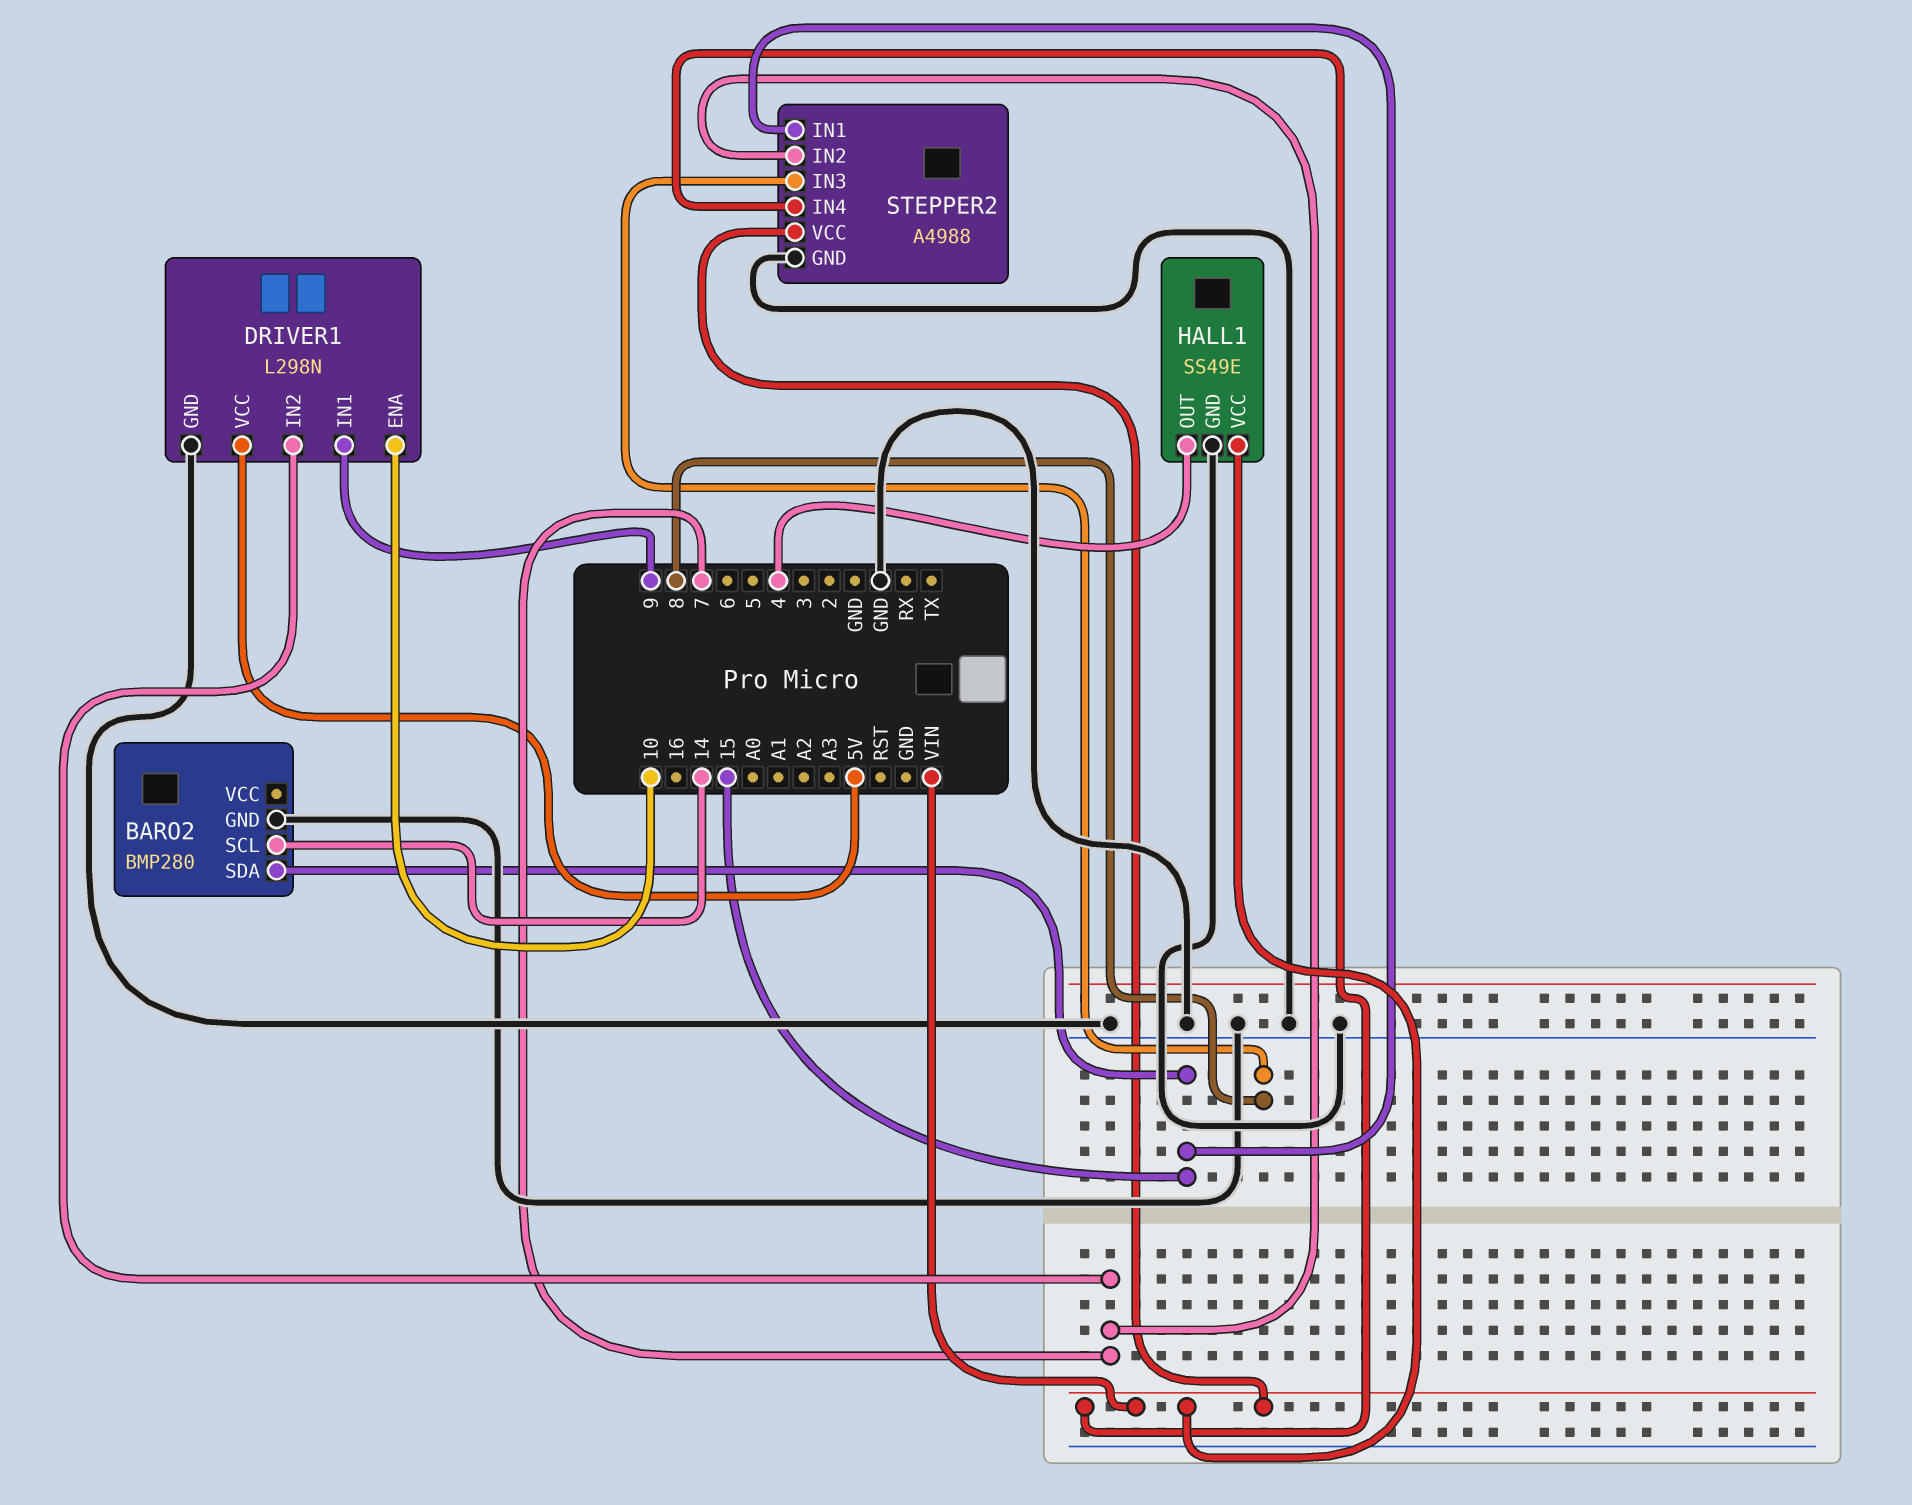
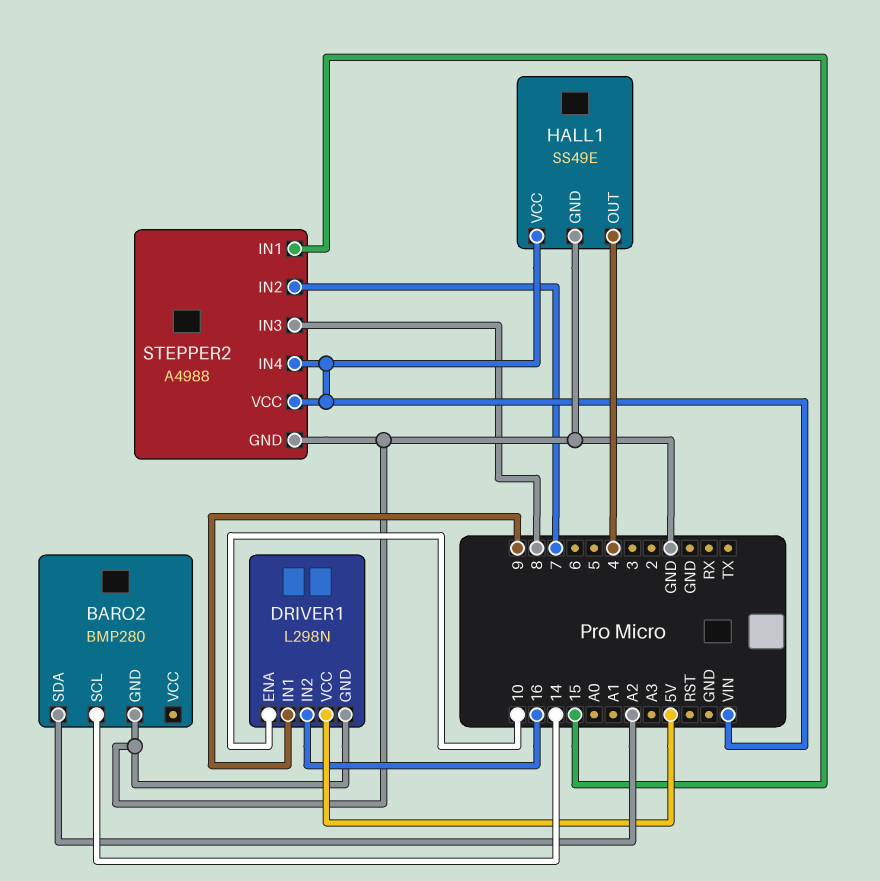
BARO2 pin SDA: 15 -> A2
DRIVER1 pin IN2: 7 -> 16

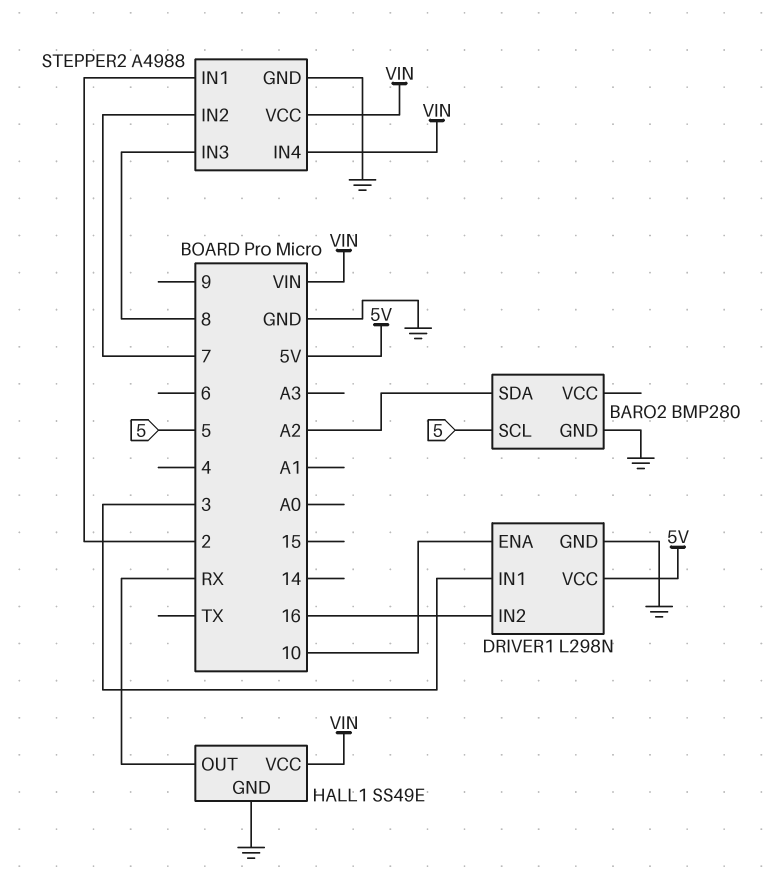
BARO2 pin SCL: 14 -> 5
DRIVER1 pin IN1: 9 -> 3
HALL1 pin OUT: 4 -> RX
STEPPER2 pin IN1: 15 -> 2

